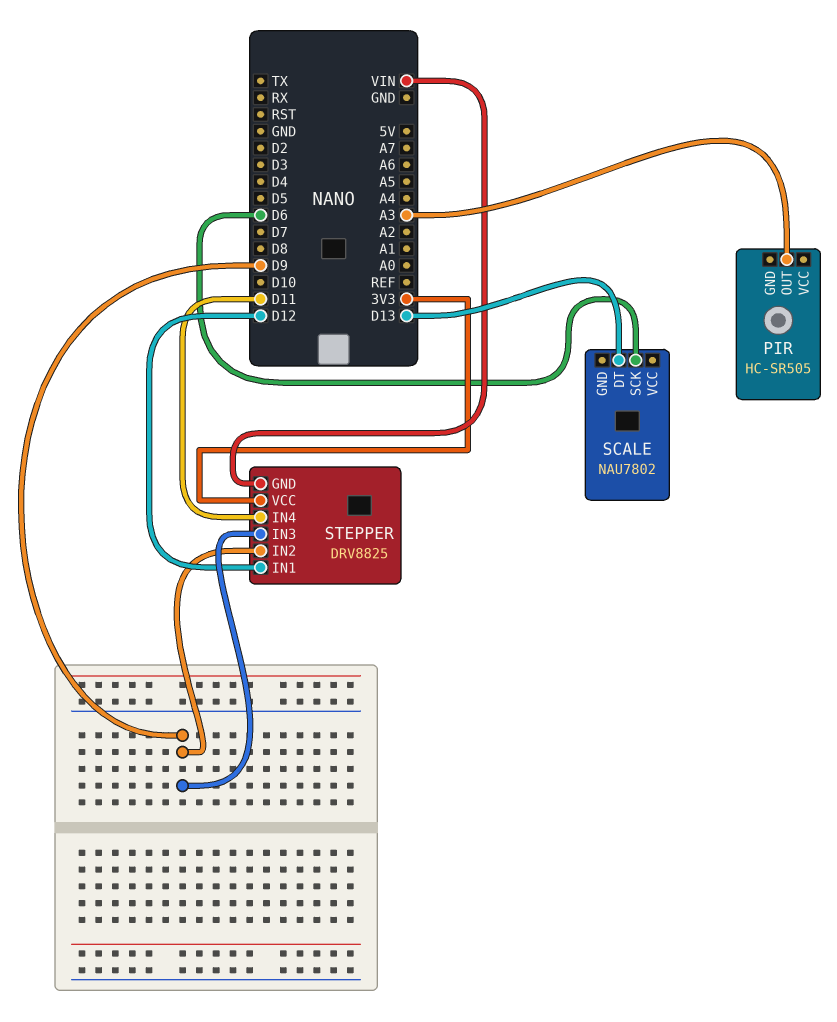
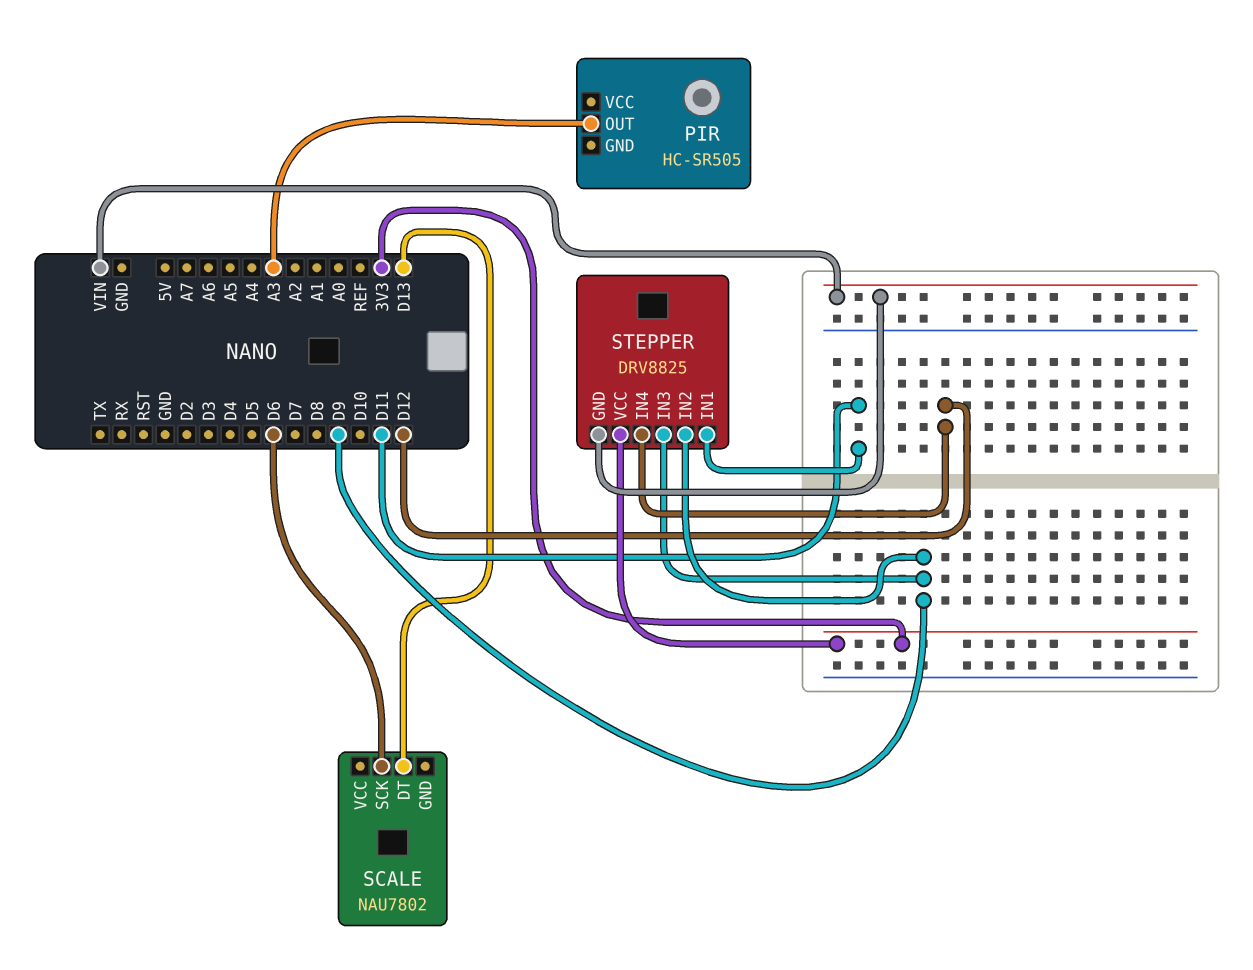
STEPPER pin IN1: D12 -> D11
STEPPER pin IN4: D11 -> D12

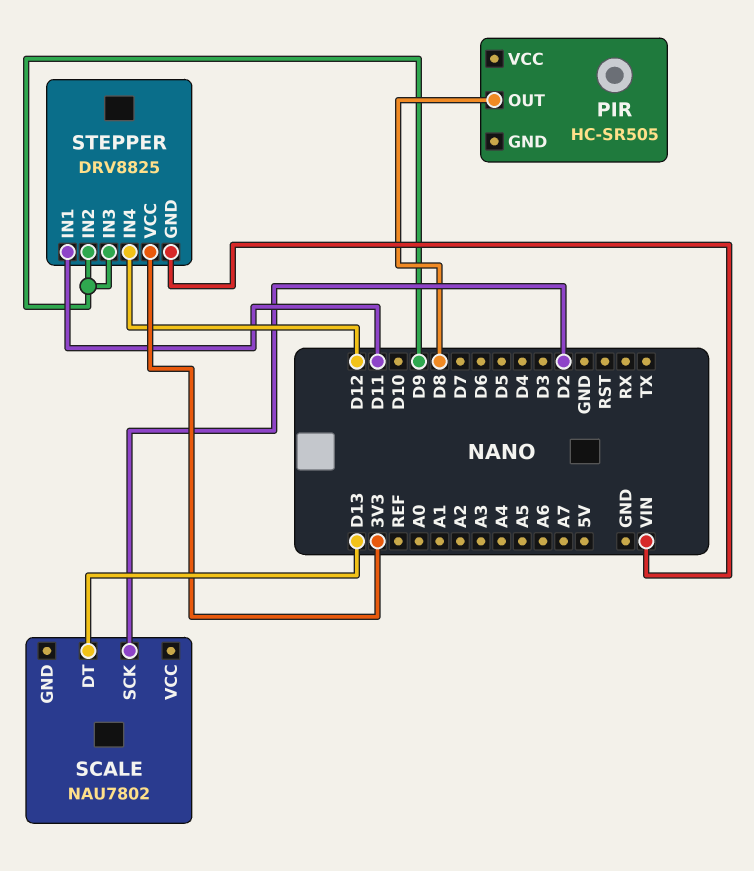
PIR pin OUT: A3 -> D8
SCALE pin SCK: D6 -> D2

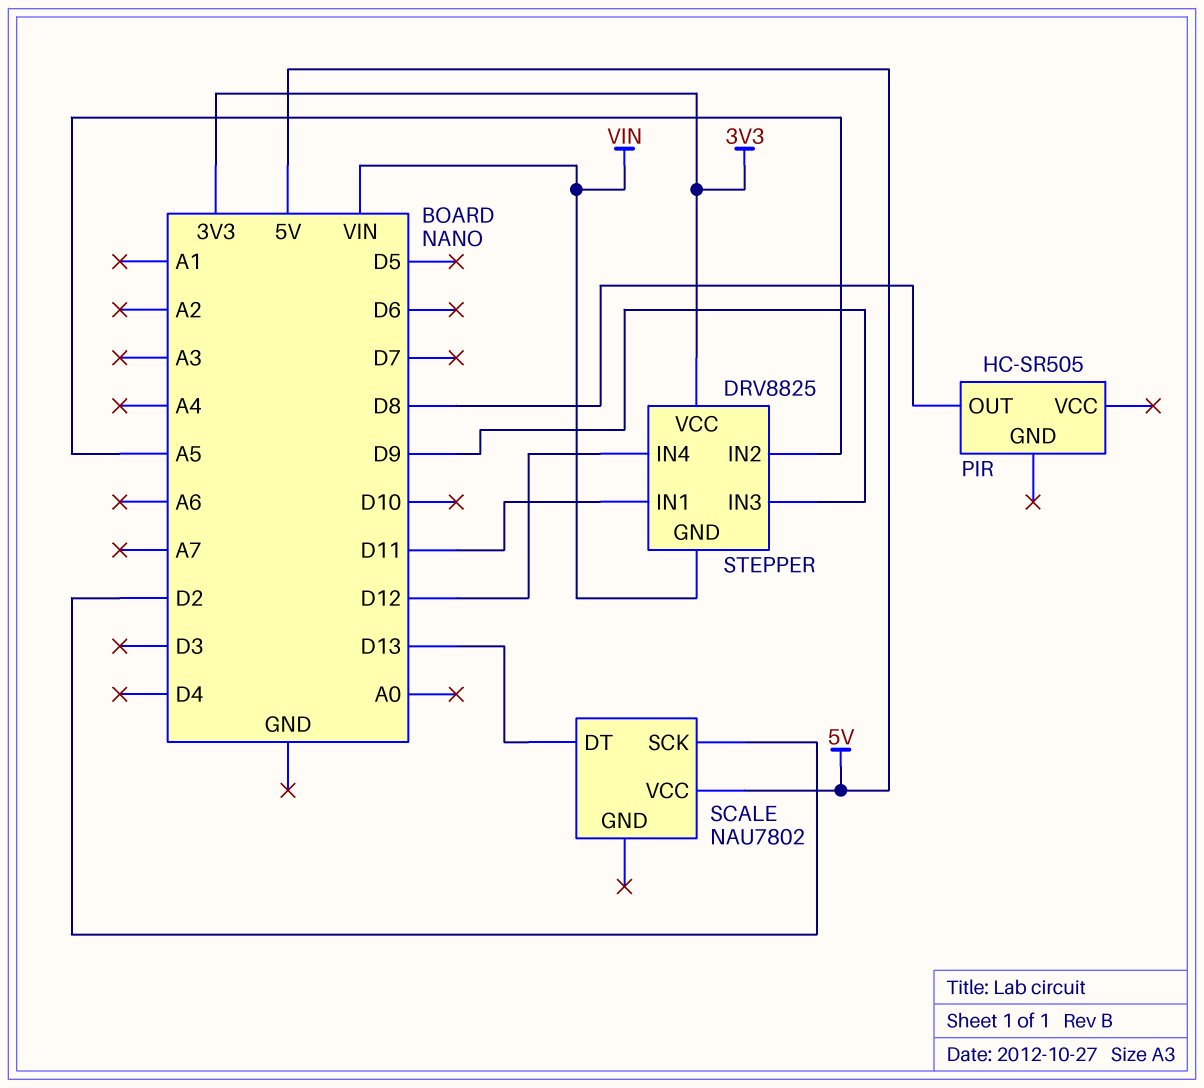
SCALE pin VCC: none -> 5V
STEPPER pin IN2: D9 -> A5

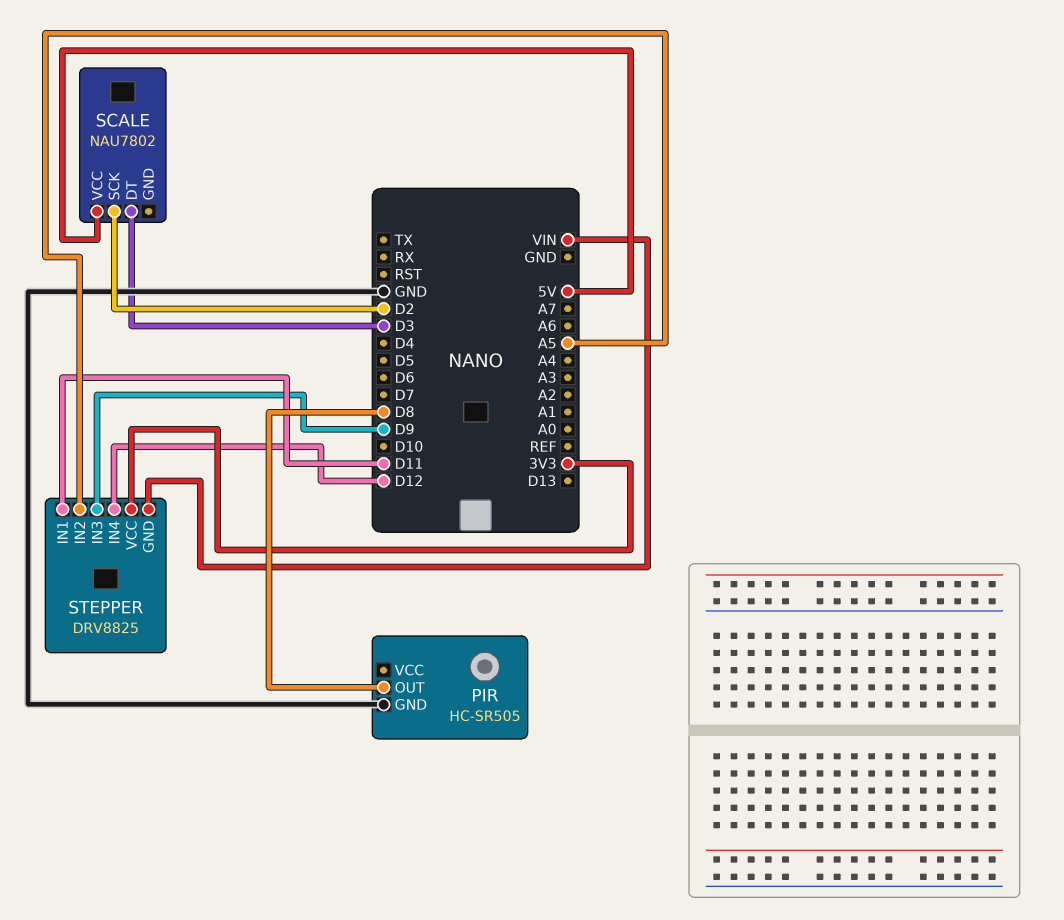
PIR pin GND: none -> GND
SCALE pin DT: D13 -> D3

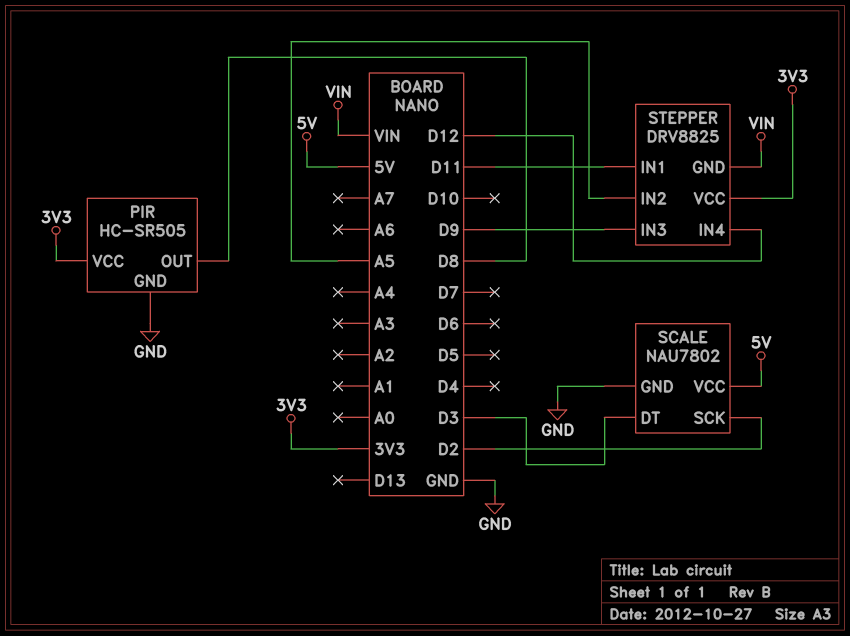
PIR pin VCC: none -> 3V3
SCALE pin GND: none -> GND

